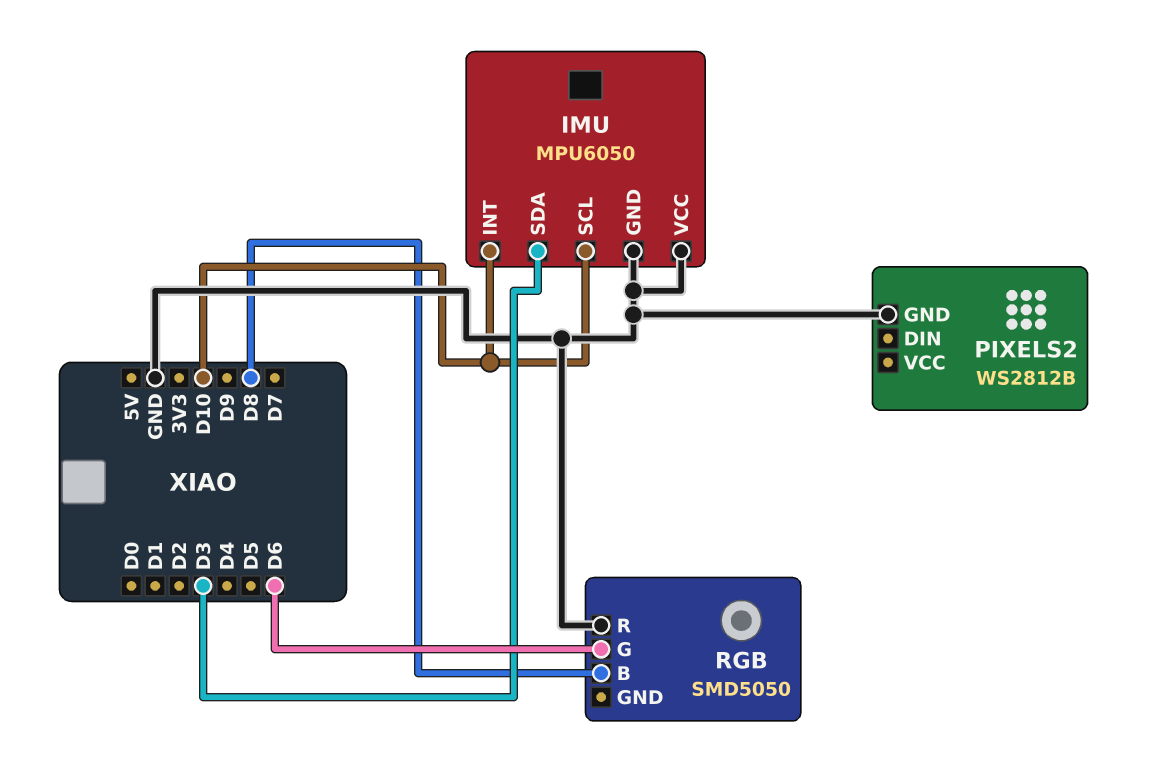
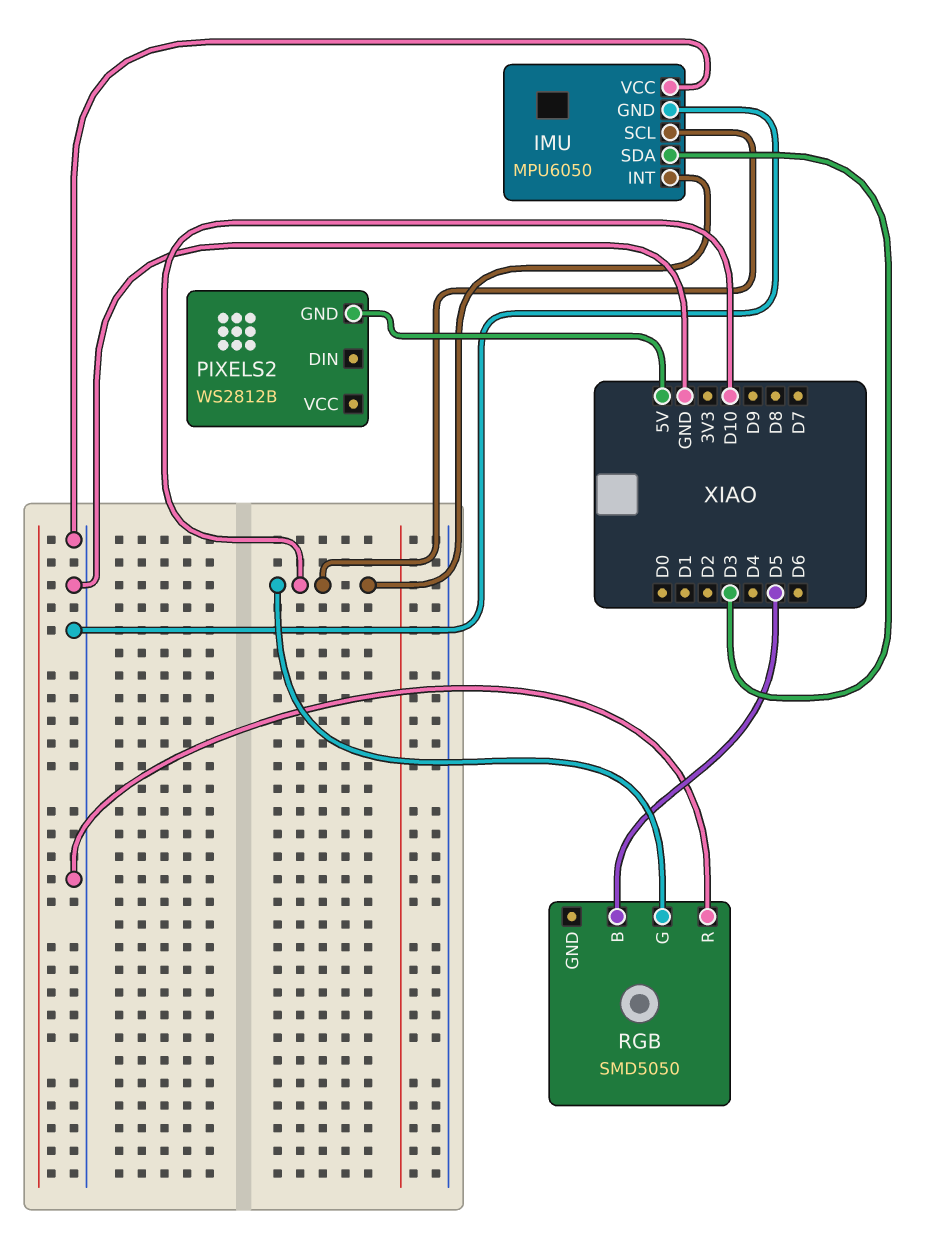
PIXELS2 pin GND: GND -> 5V
RGB pin B: D8 -> D5
RGB pin G: D6 -> D10

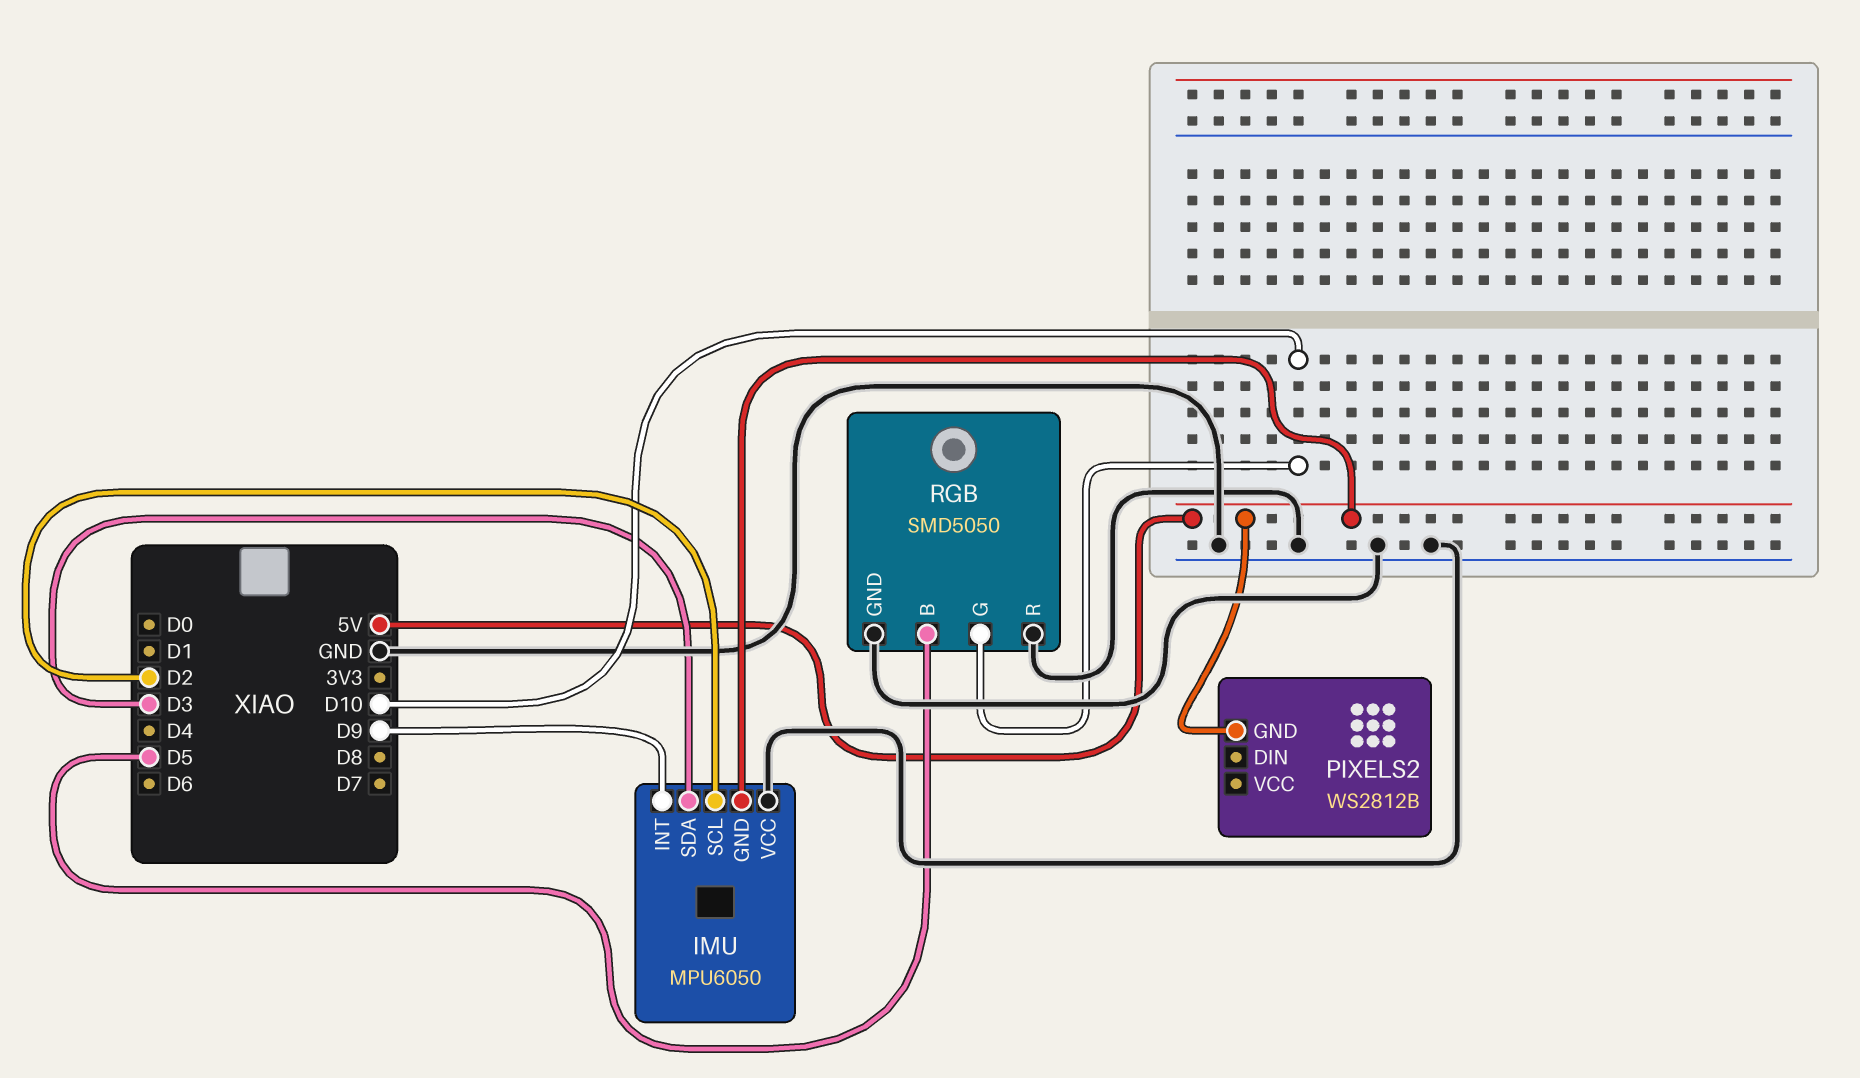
IMU pin GND: GND -> 5V
IMU pin INT: D10 -> D9
IMU pin SCL: D10 -> D2
RGB pin GND: none -> GND

